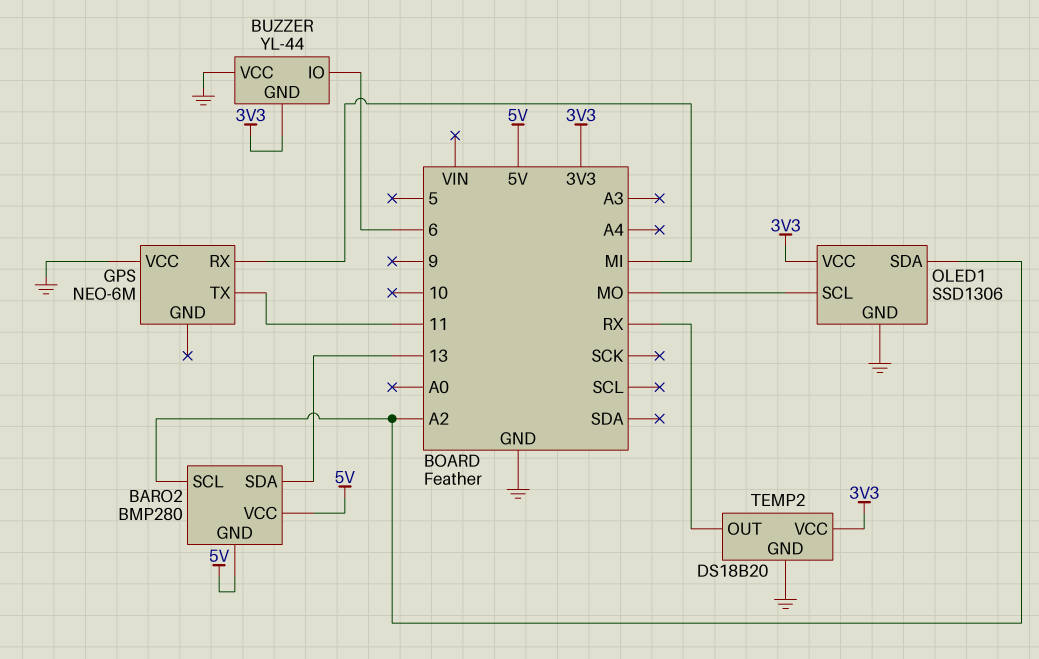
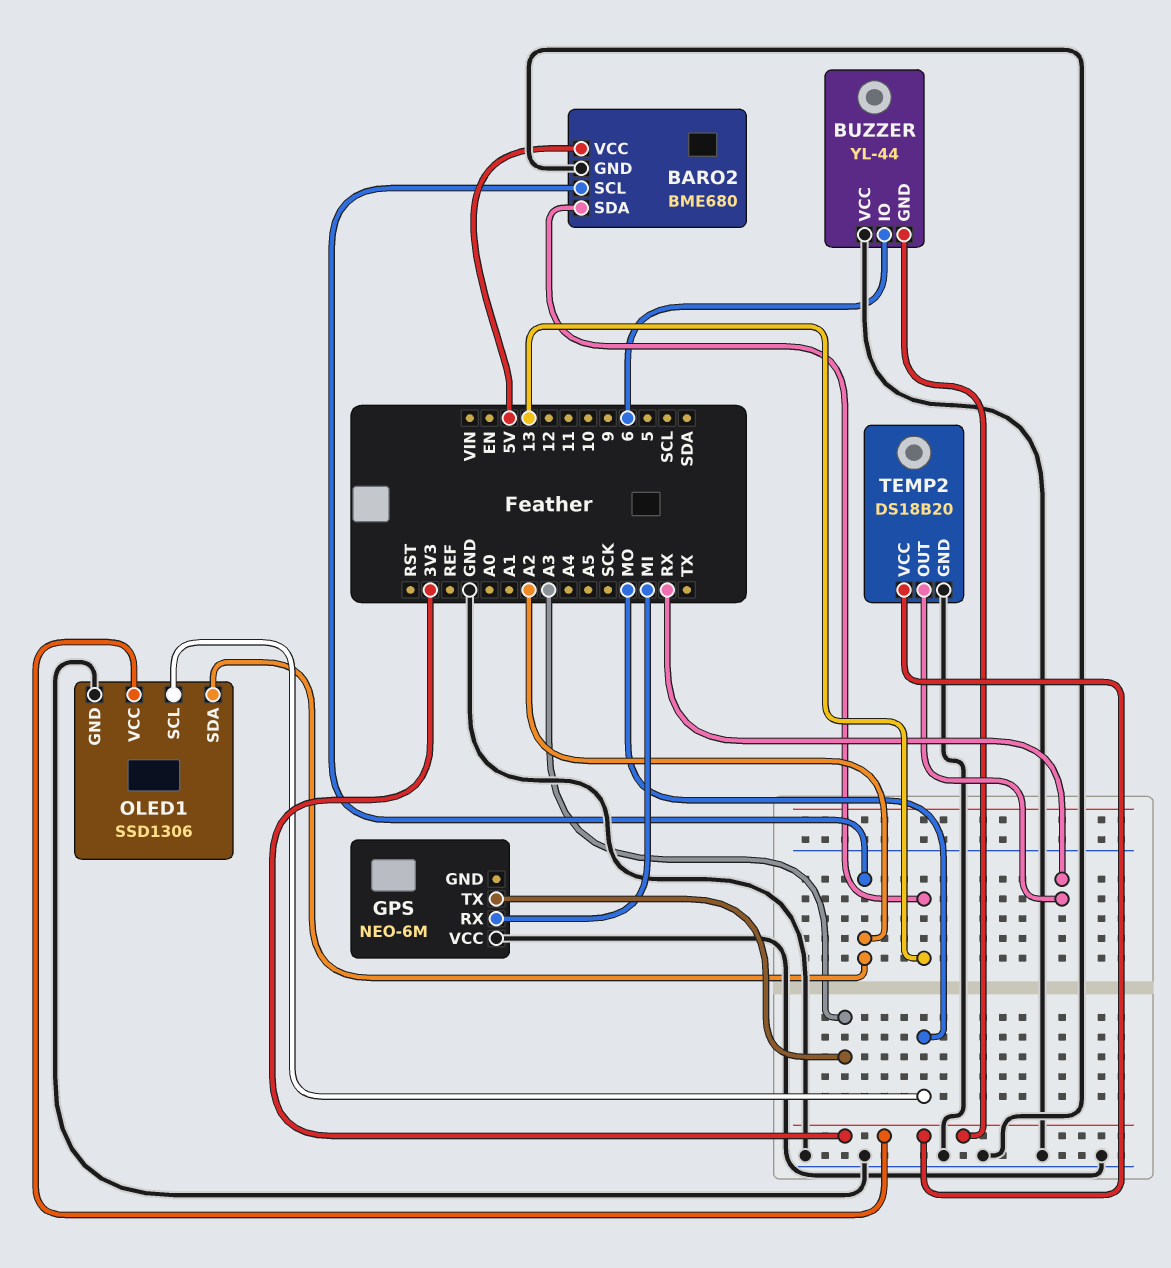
BARO2: BMP280 -> BME680
BARO2 pin GND: 5V -> GND
GPS pin TX: 11 -> A3

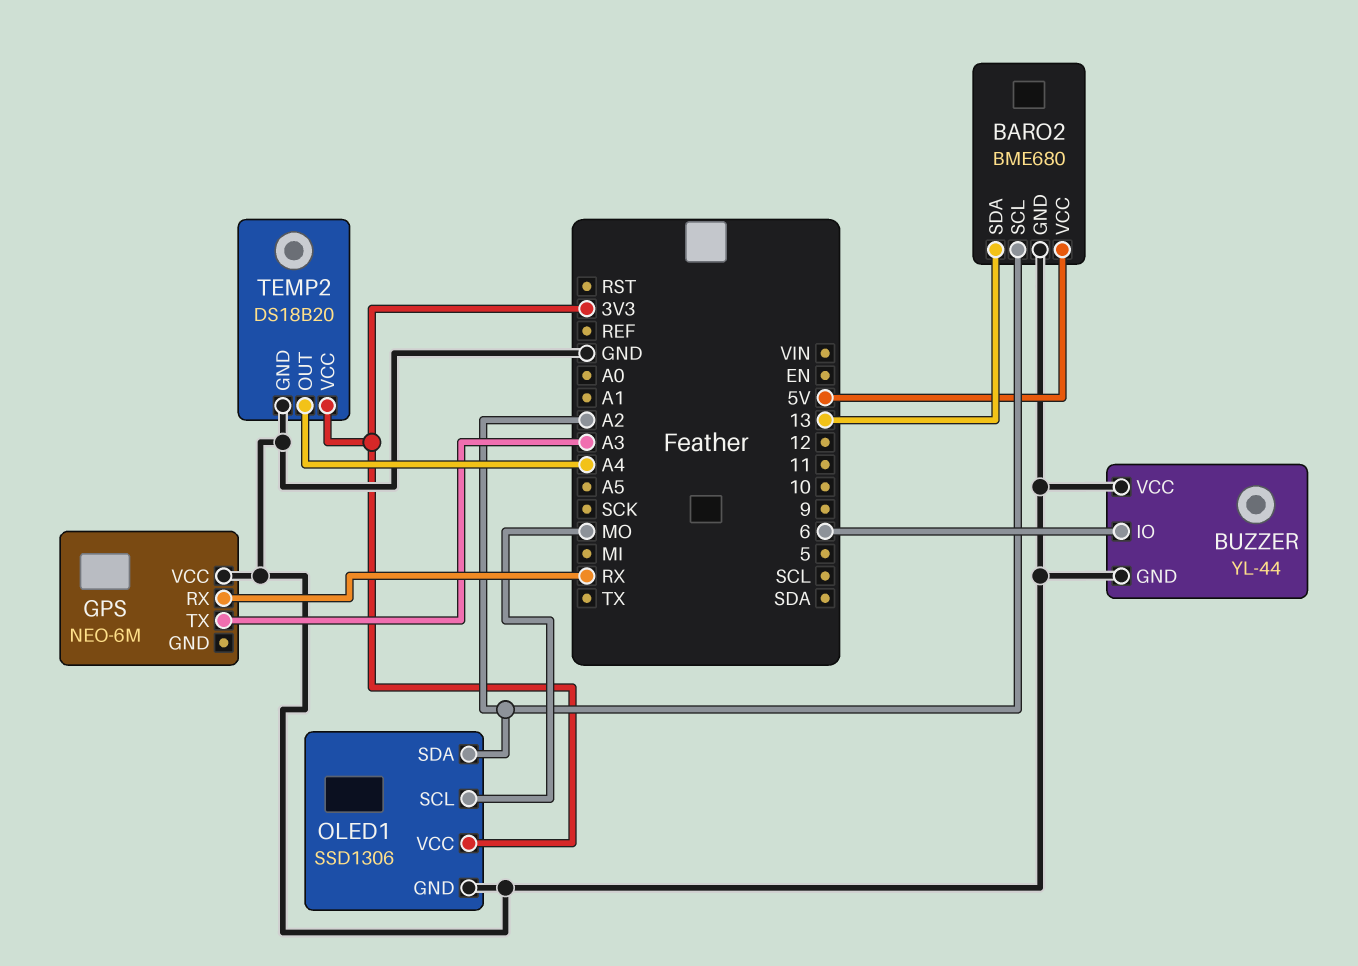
BUZZER pin GND: 3V3 -> GND
GPS pin RX: MI -> RX
TEMP2 pin OUT: RX -> A4

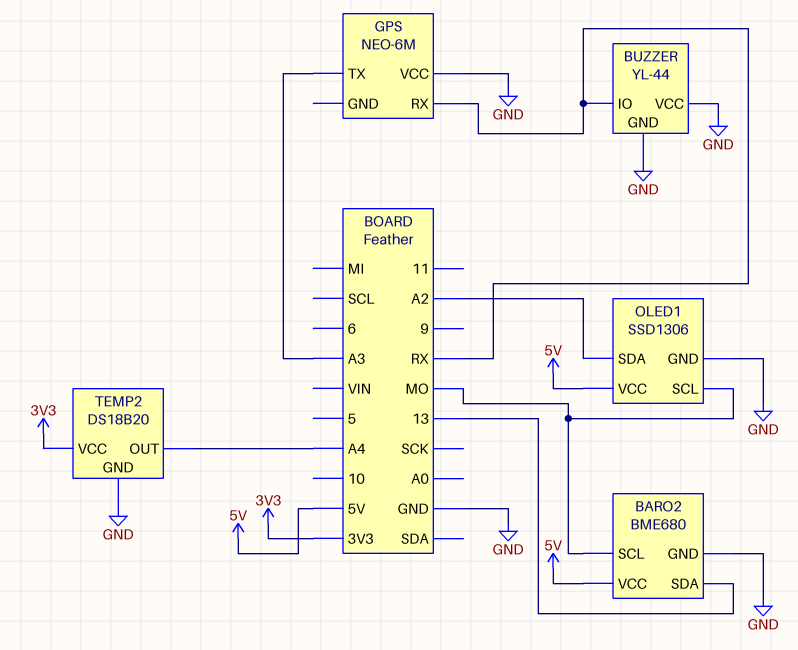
BARO2 pin SCL: A2 -> MO
BUZZER pin IO: 6 -> RX
OLED1 pin VCC: 3V3 -> 5V

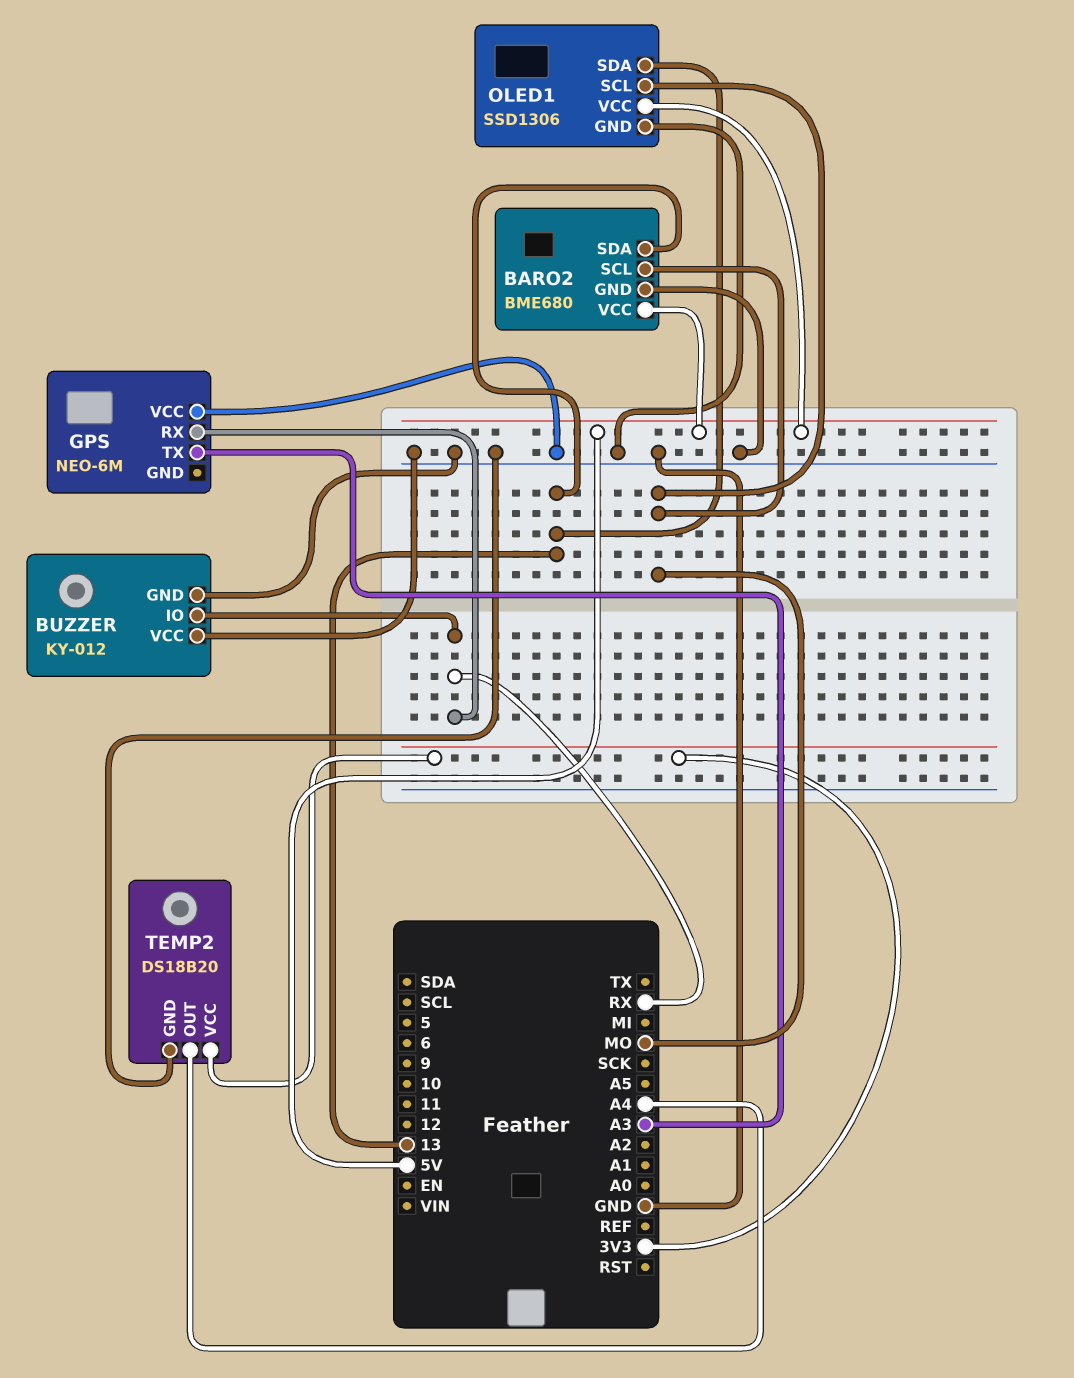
BUZZER: YL-44 -> KY-012
OLED1 pin SDA: A2 -> 13

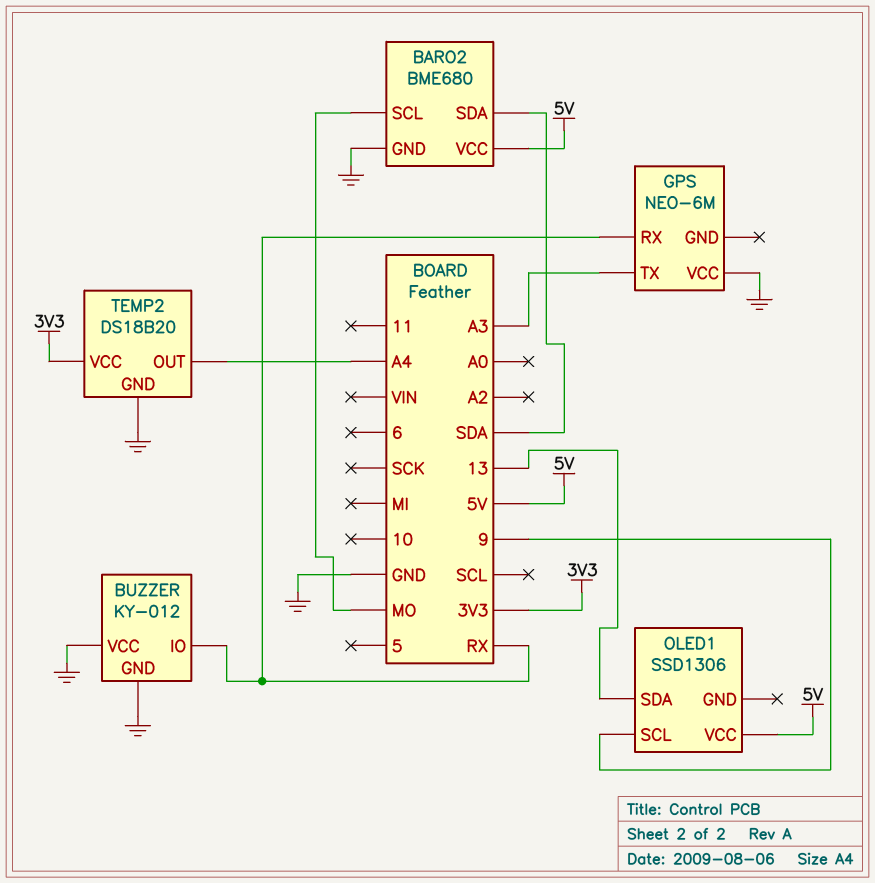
BARO2 pin SDA: 13 -> SDA
OLED1 pin GND: GND -> none
OLED1 pin SCL: MO -> 9

